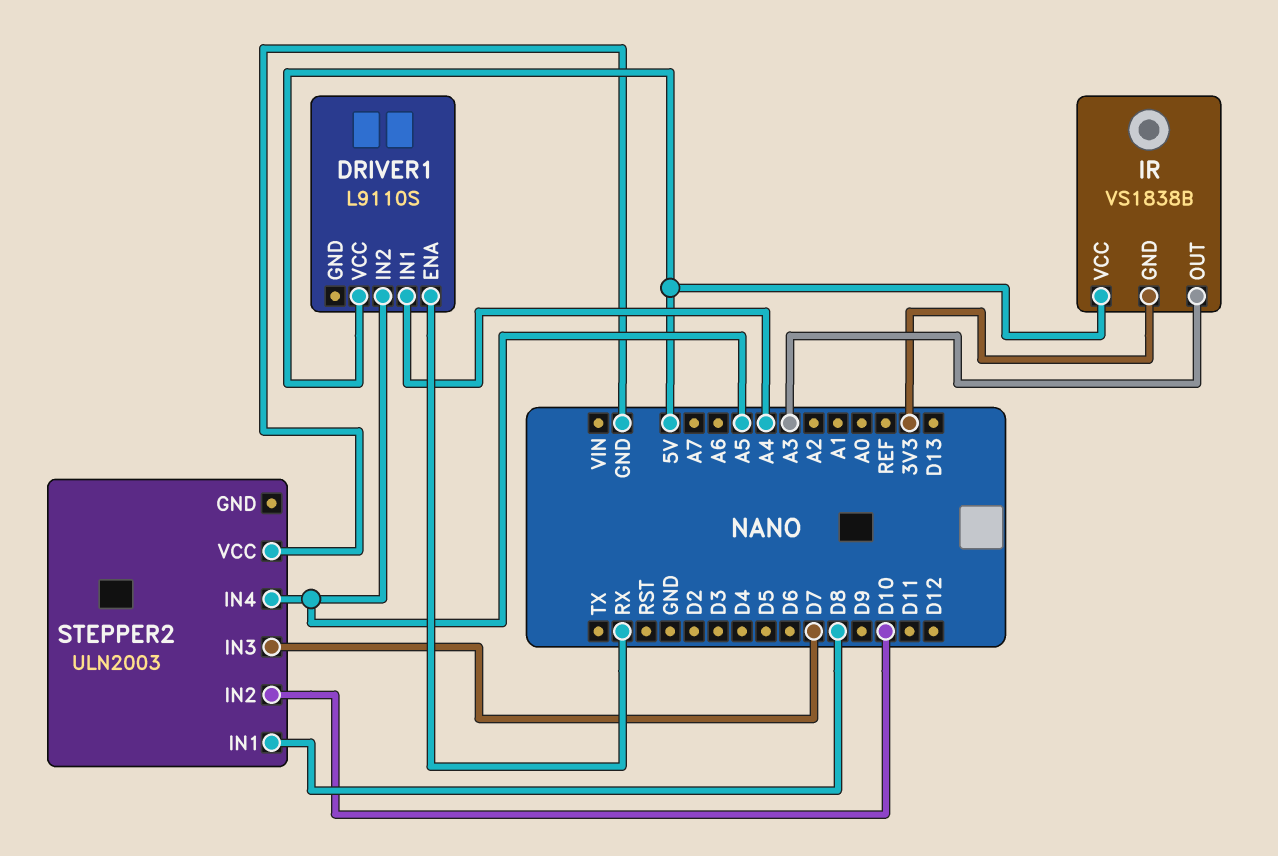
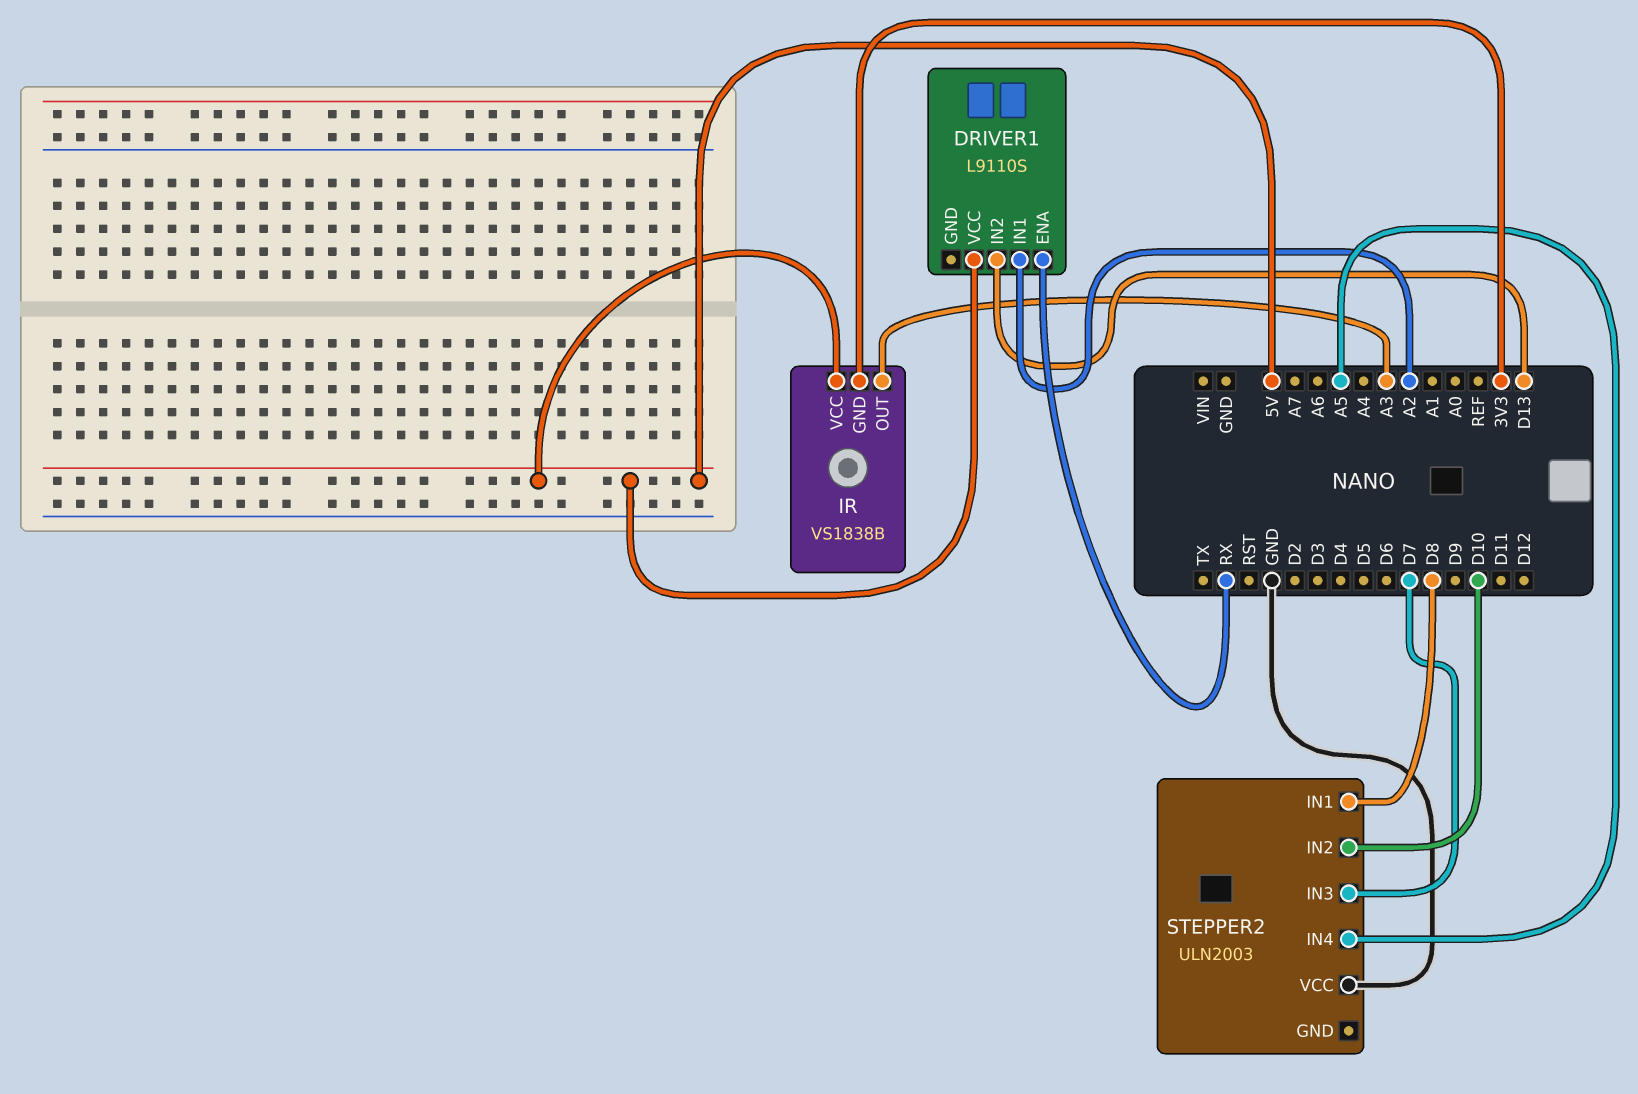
DRIVER1 pin IN1: A4 -> A2
DRIVER1 pin IN2: A5 -> D13

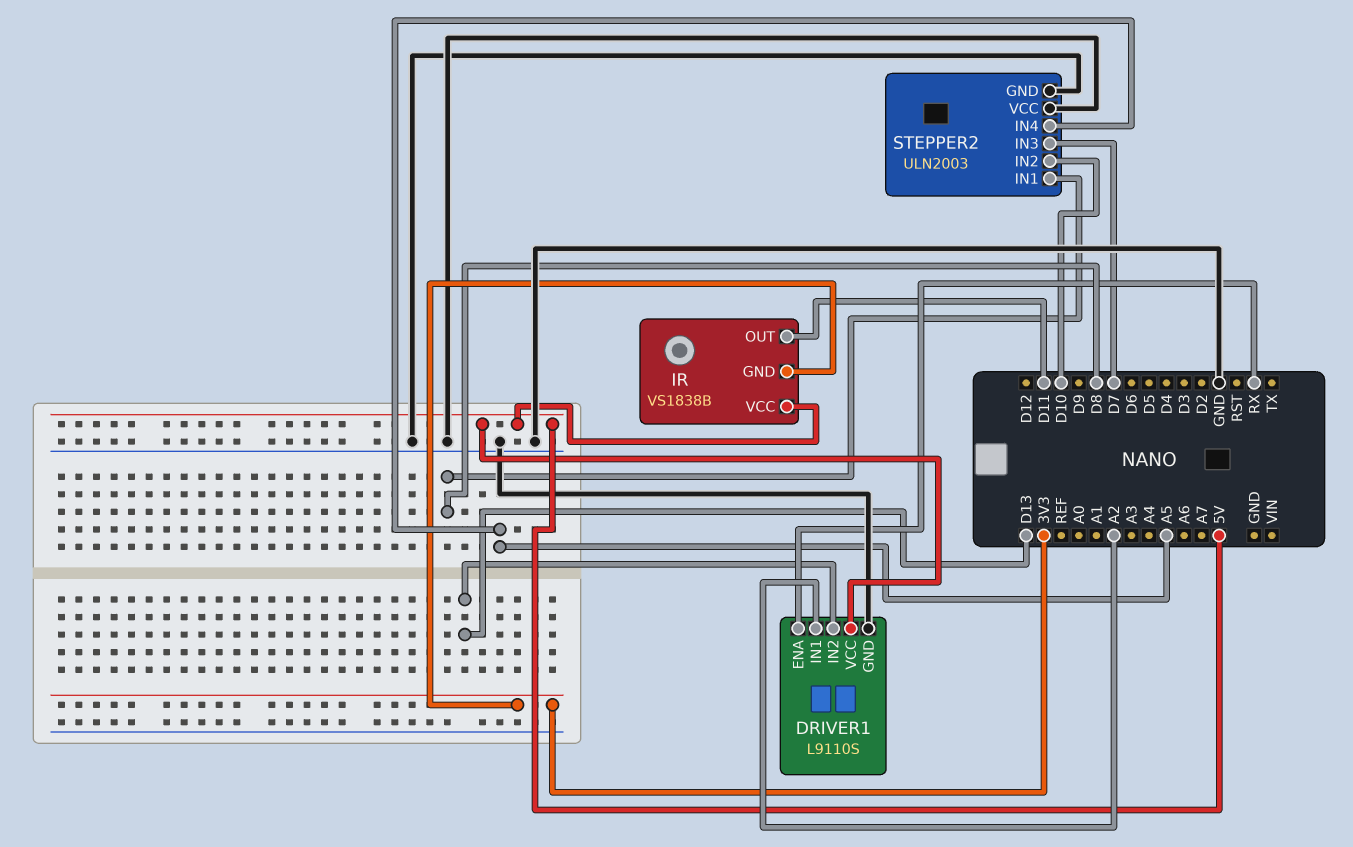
DRIVER1 pin GND: none -> GND
IR pin OUT: A3 -> D11
STEPPER2 pin GND: none -> GND

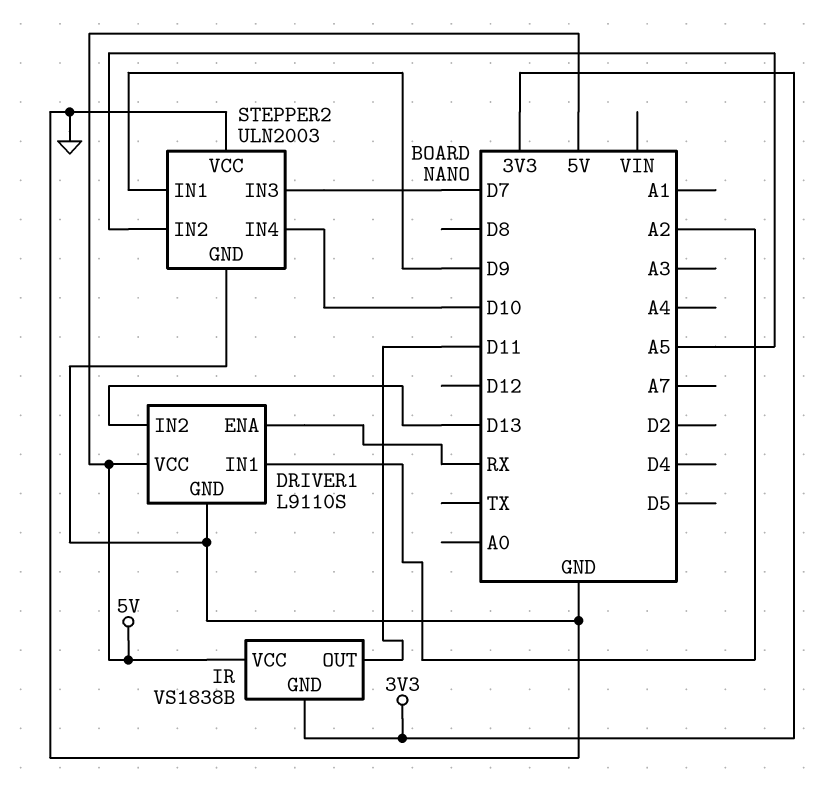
STEPPER2 pin IN1: D8 -> D9
STEPPER2 pin IN2: D10 -> A5
STEPPER2 pin IN4: A5 -> D10

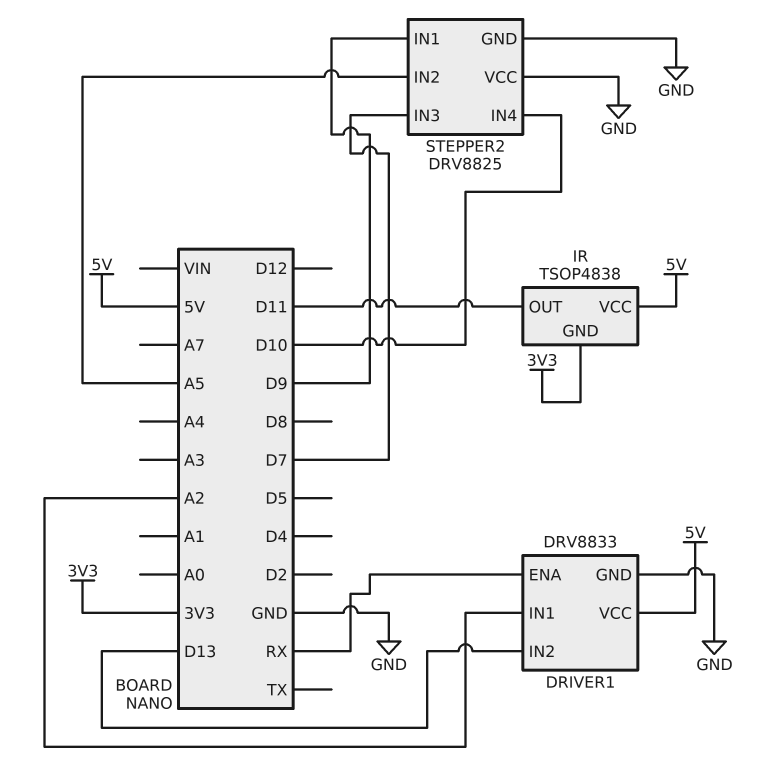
DRIVER1: L9110S -> DRV8833
IR: VS1838B -> TSOP4838
STEPPER2: ULN2003 -> DRV8825

